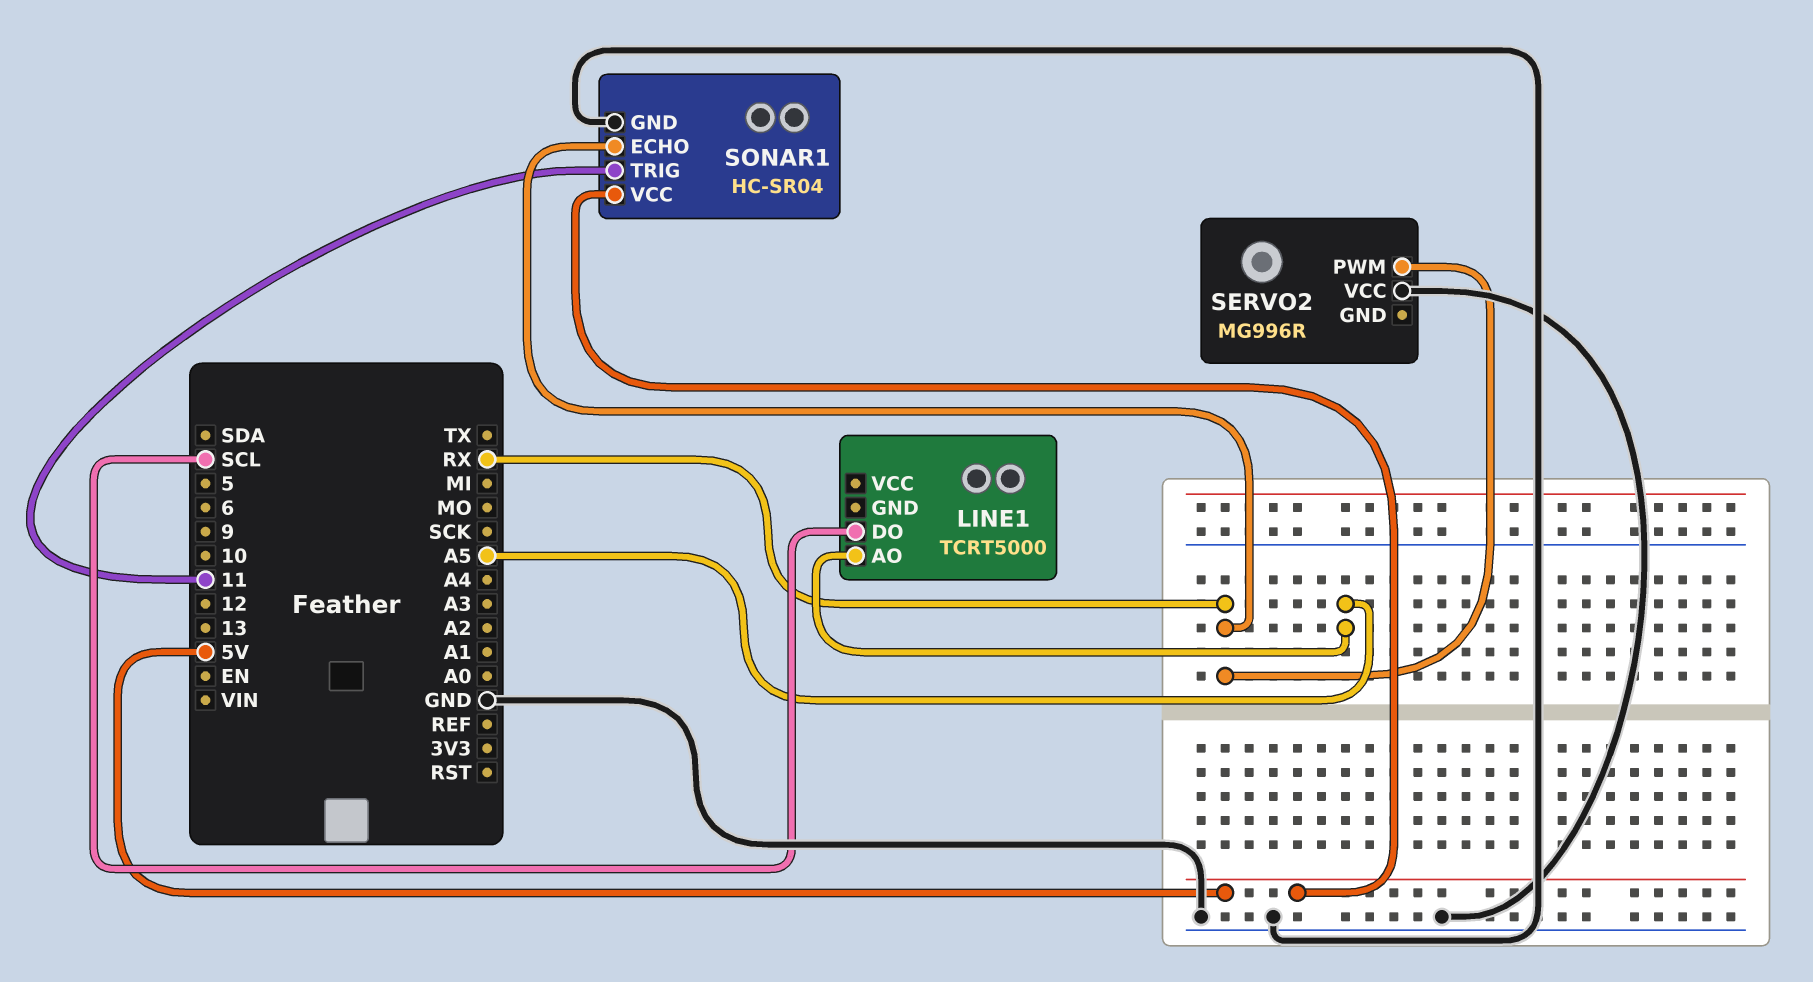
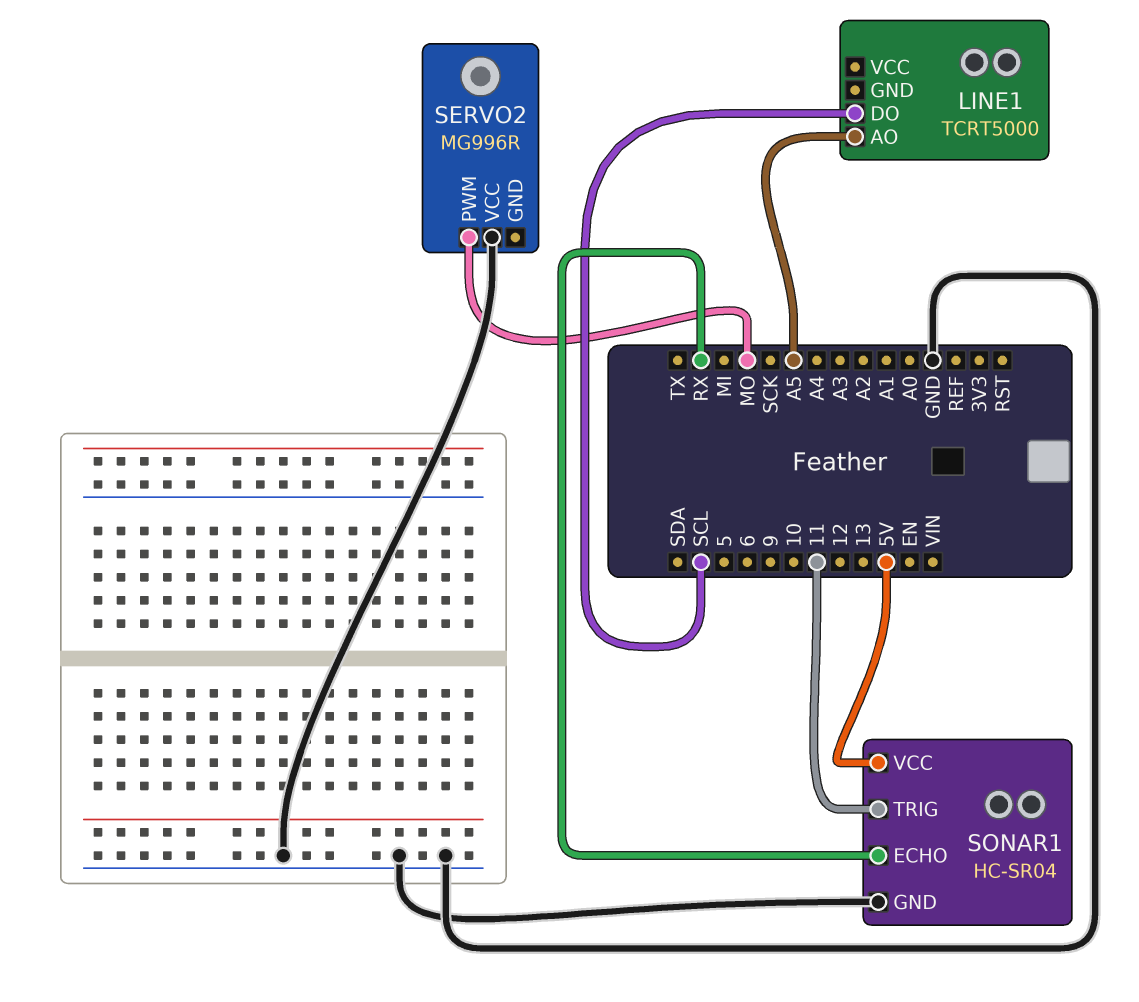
SERVO2 pin PWM: RX -> MO

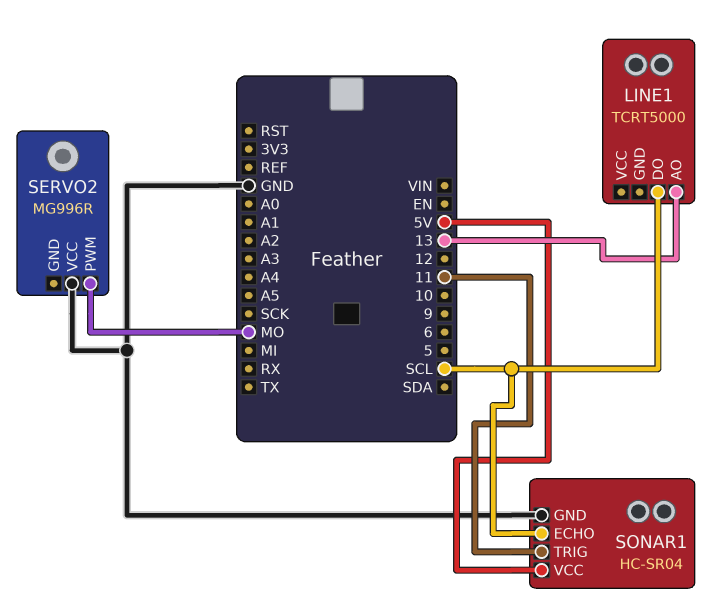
LINE1 pin AO: A5 -> 13
SONAR1 pin ECHO: RX -> SCL

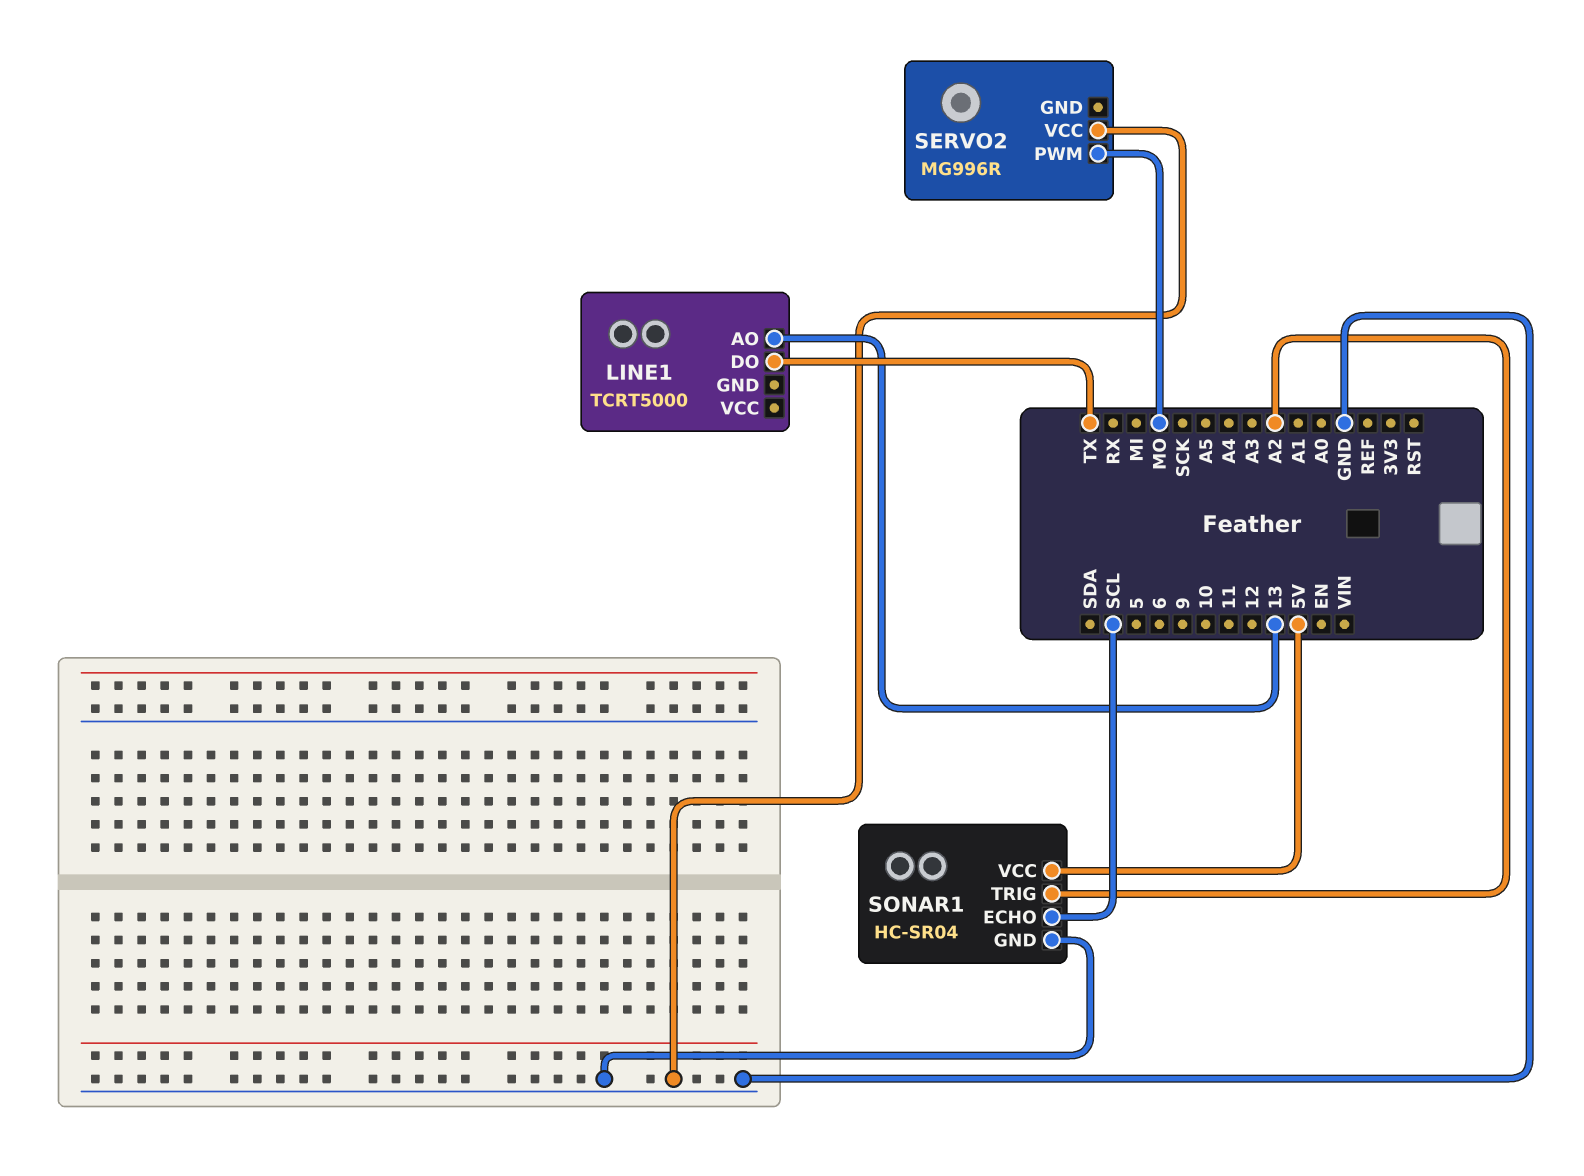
LINE1 pin DO: SCL -> TX
SONAR1 pin TRIG: 11 -> A2

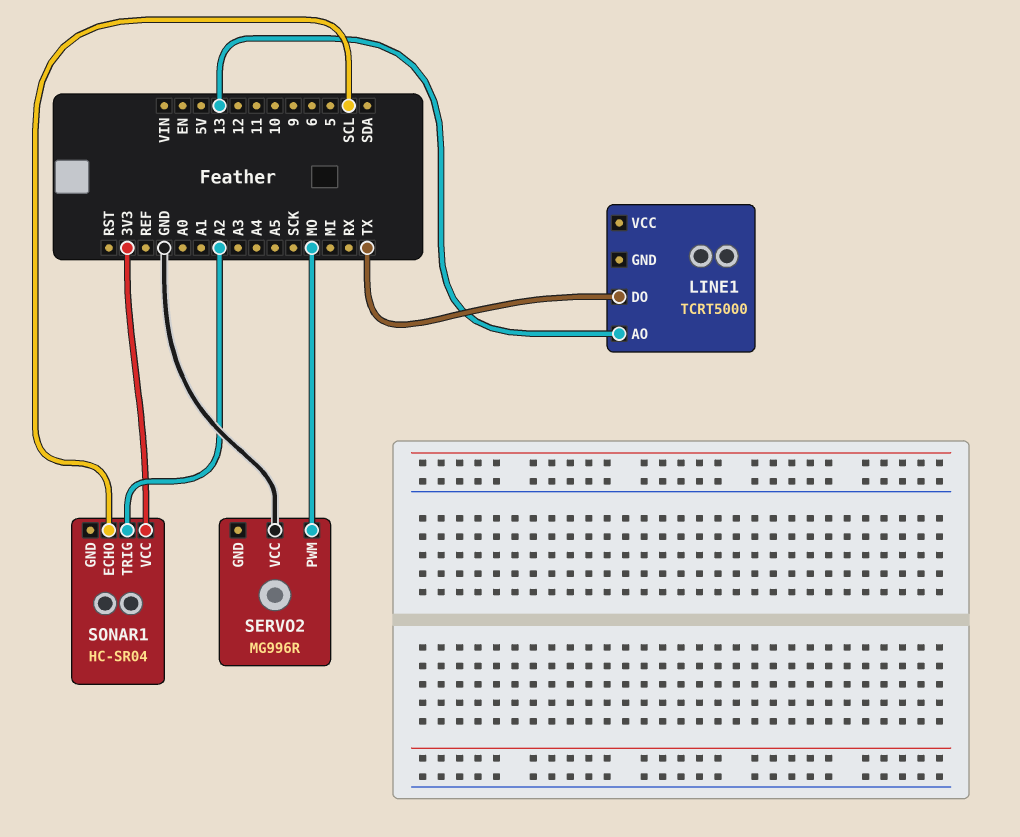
SONAR1 pin GND: GND -> none
SONAR1 pin VCC: 5V -> 3V3

